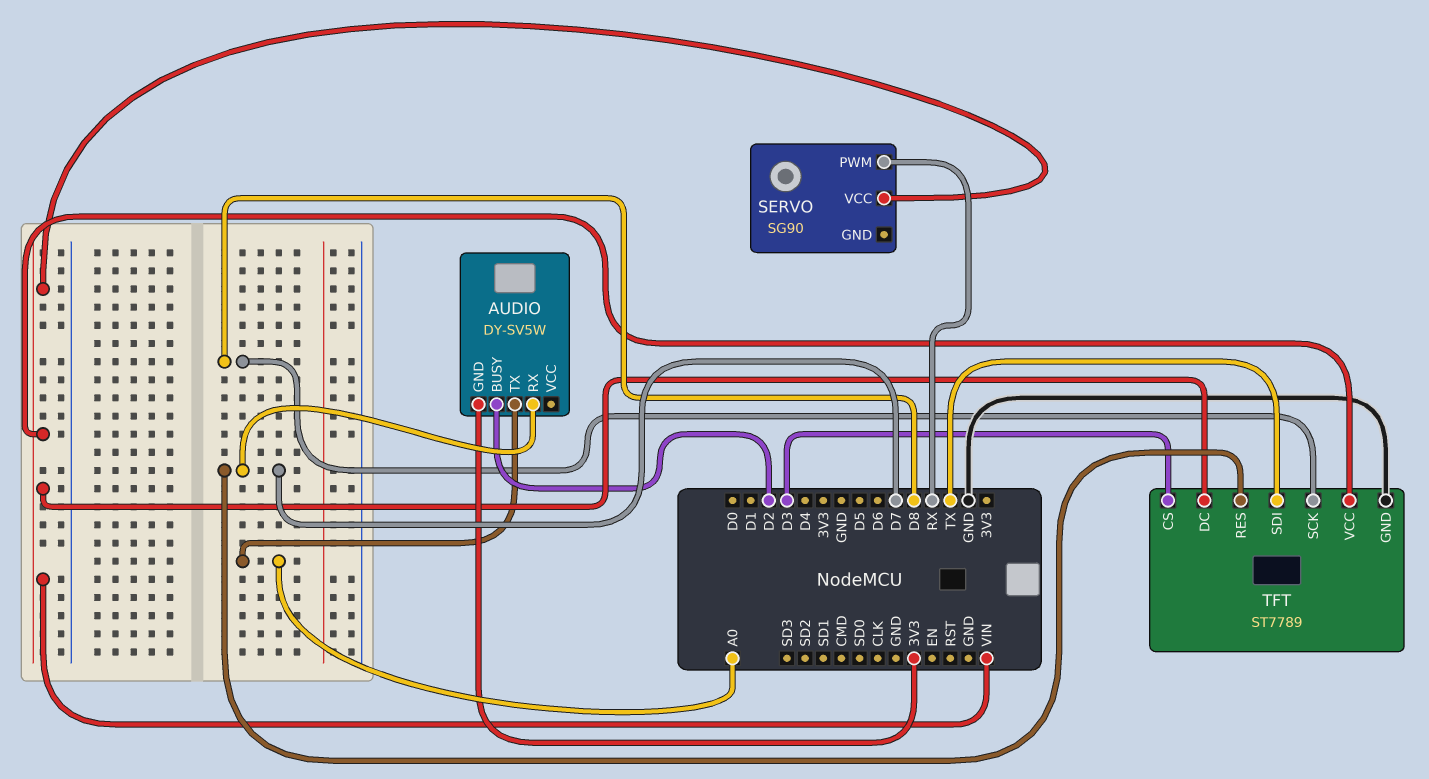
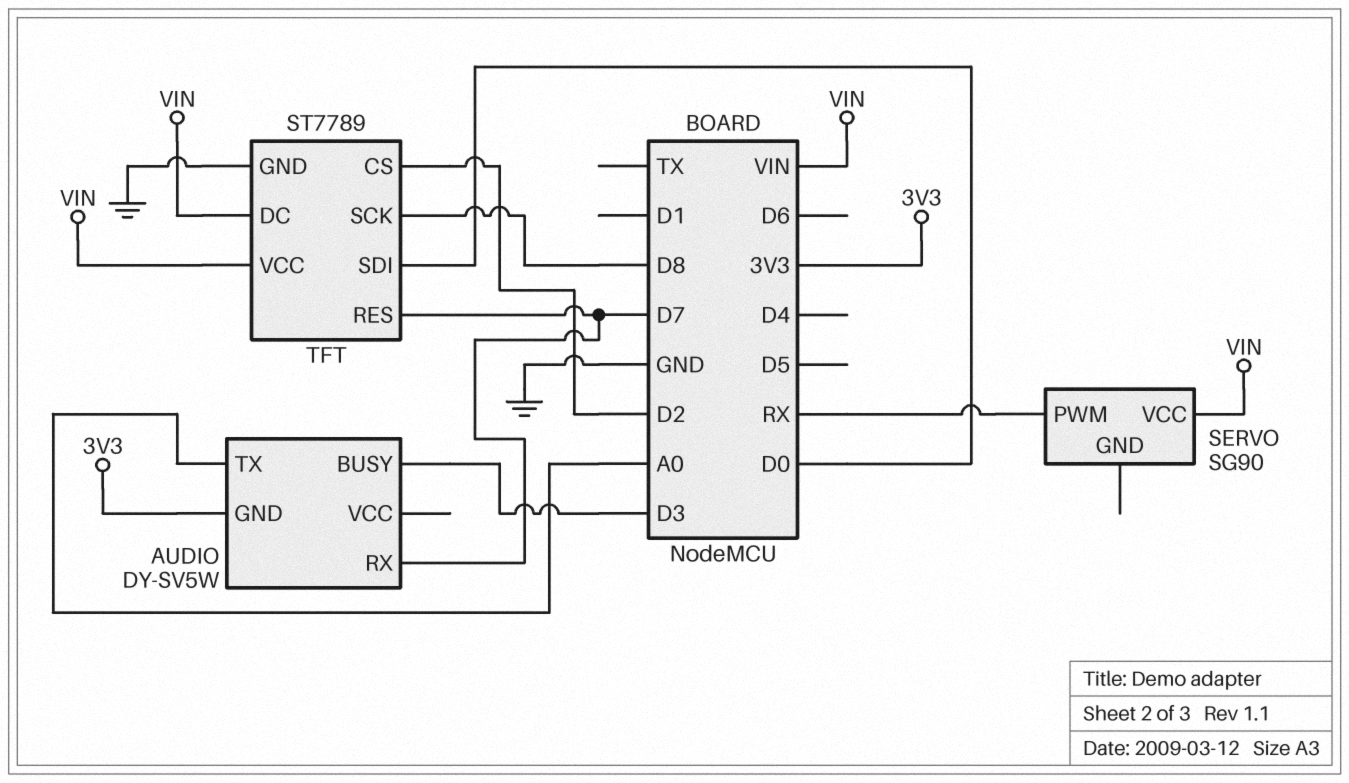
AUDIO pin BUSY: D2 -> D3
TFT pin CS: D3 -> D2
TFT pin SDI: TX -> D0

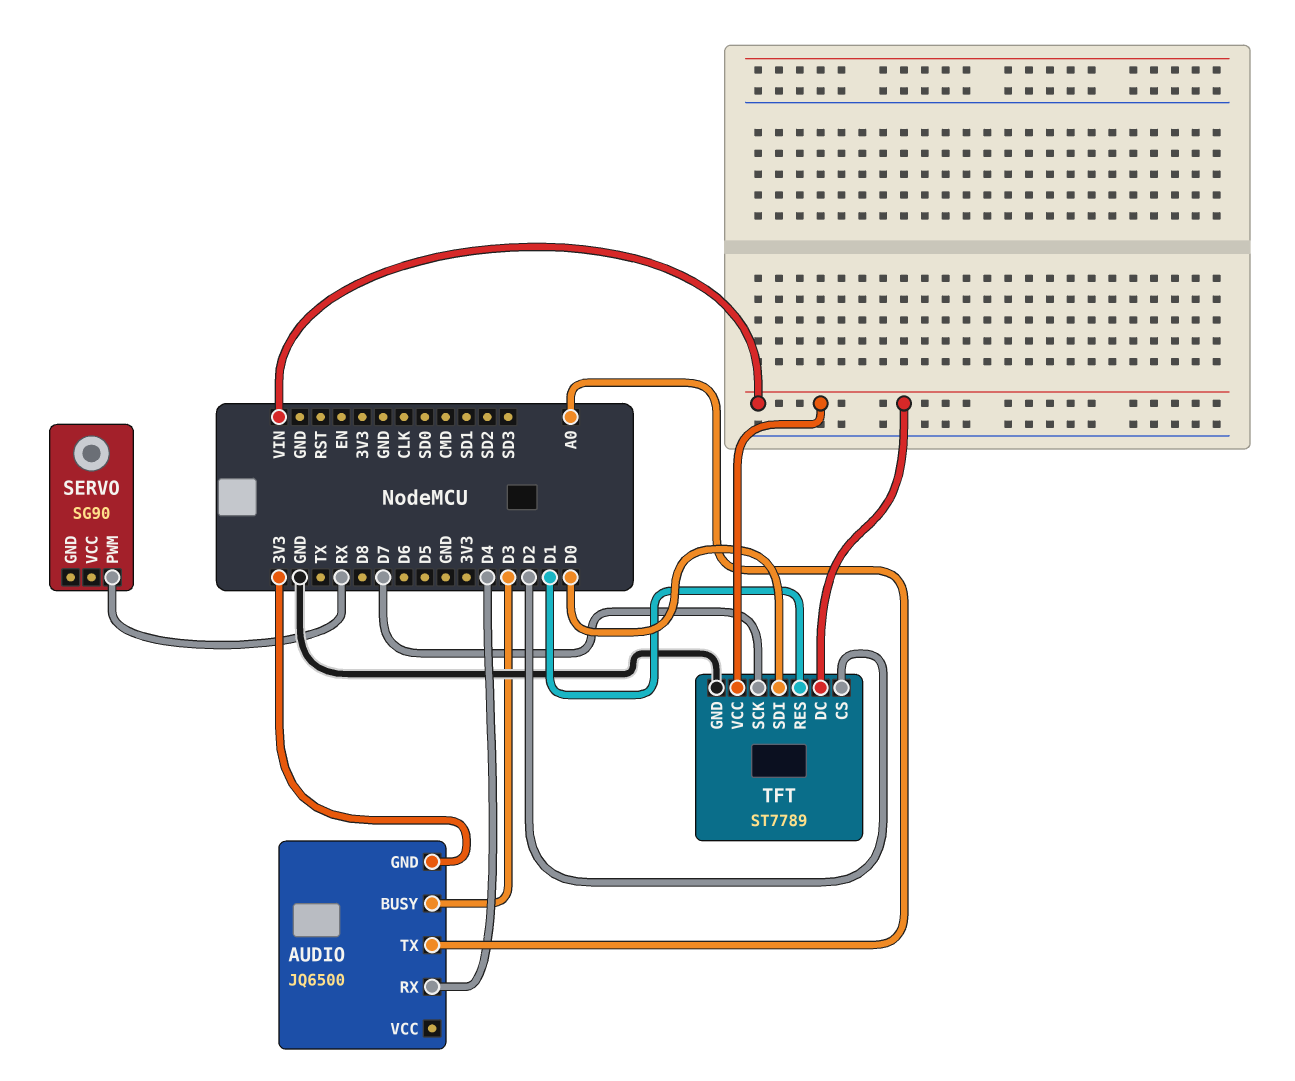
AUDIO: DY-SV5W -> JQ6500
AUDIO pin RX: D7 -> D4
SERVO pin VCC: VIN -> none
TFT pin RES: D7 -> D1
TFT pin SCK: D8 -> D7

